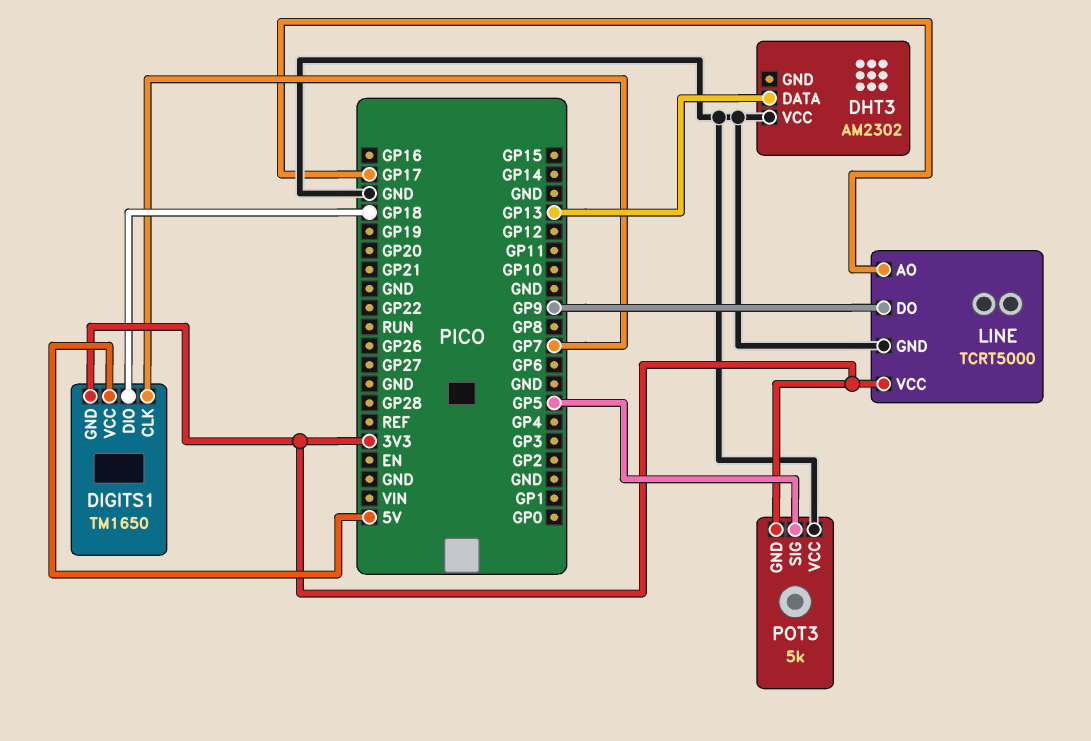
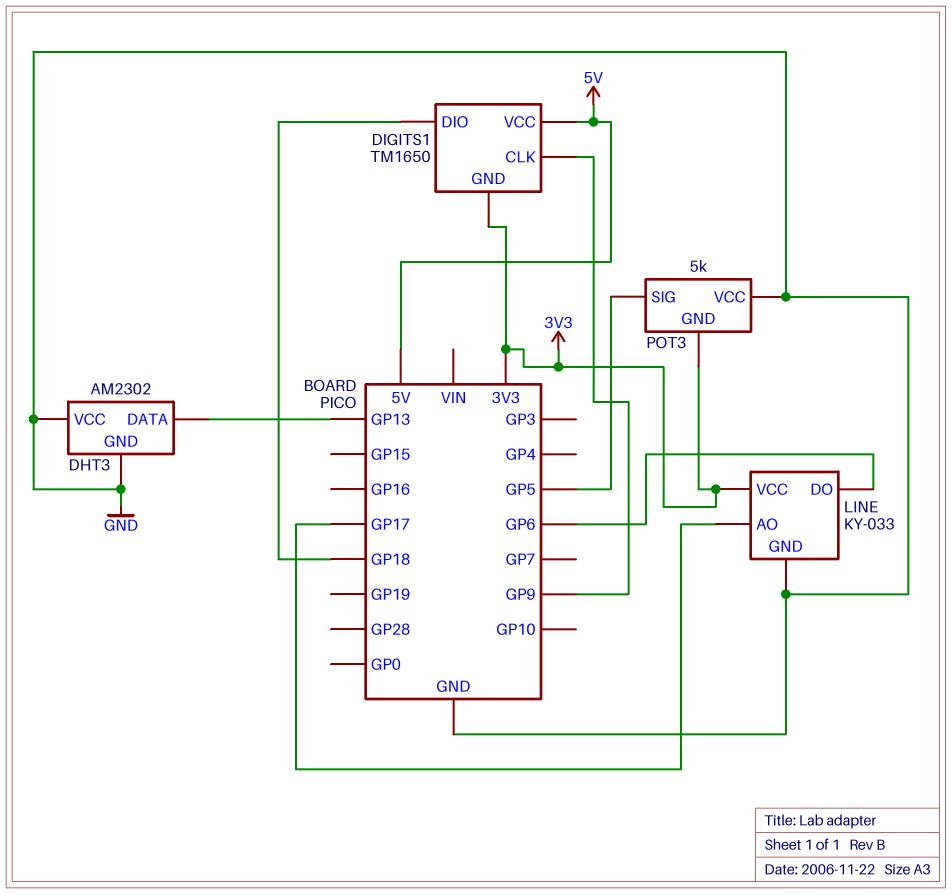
DHT3 pin GND: none -> GND
DIGITS1 pin CLK: GP7 -> GP9
LINE: TCRT5000 -> KY-033
LINE pin DO: GP9 -> GP6

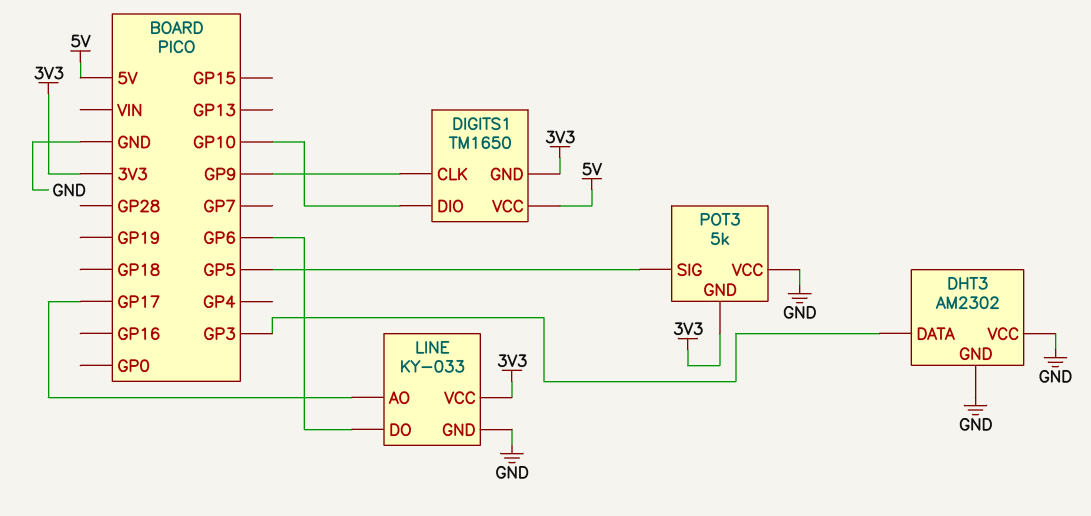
DHT3 pin DATA: GP13 -> GP3
DIGITS1 pin DIO: GP18 -> GP10

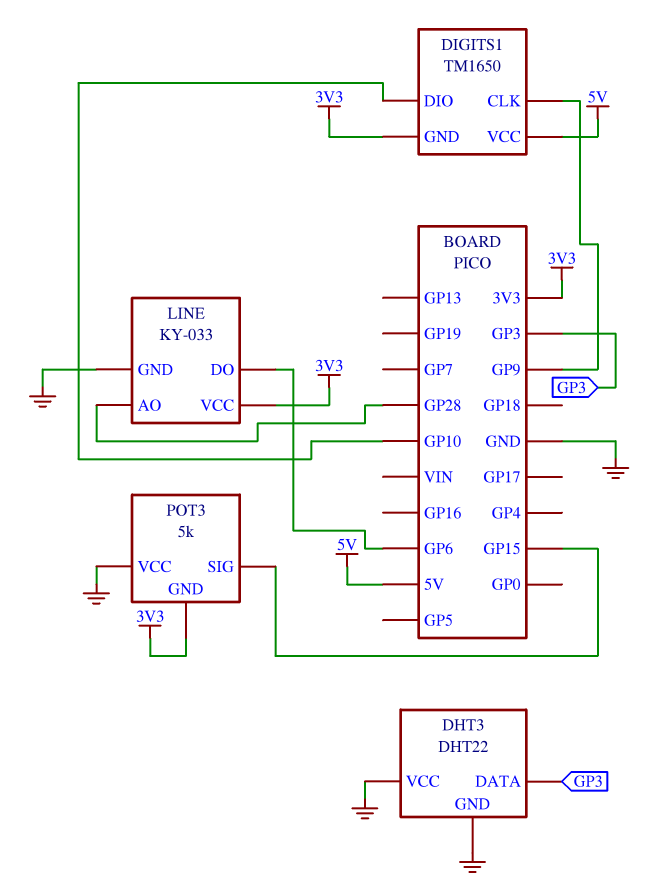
DHT3: AM2302 -> DHT22
LINE pin AO: GP17 -> GP28
POT3 pin SIG: GP5 -> GP15

